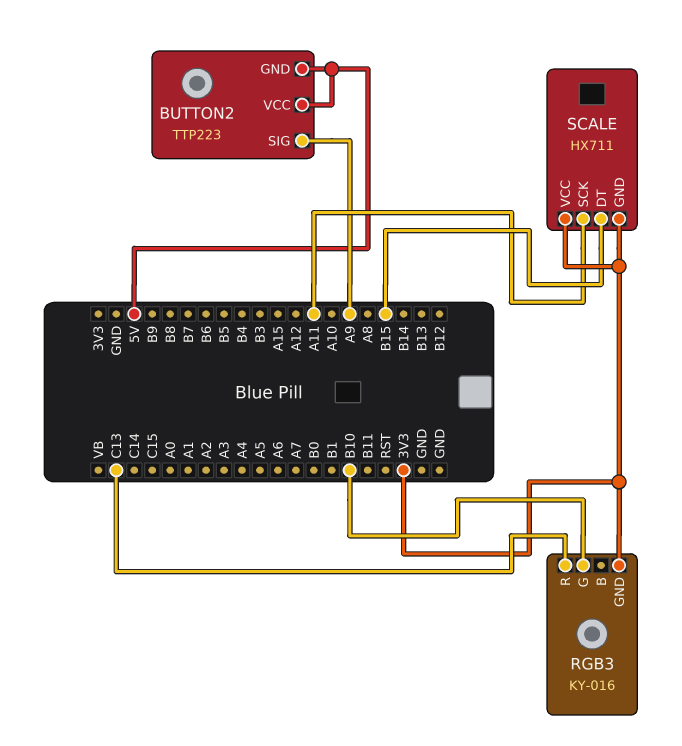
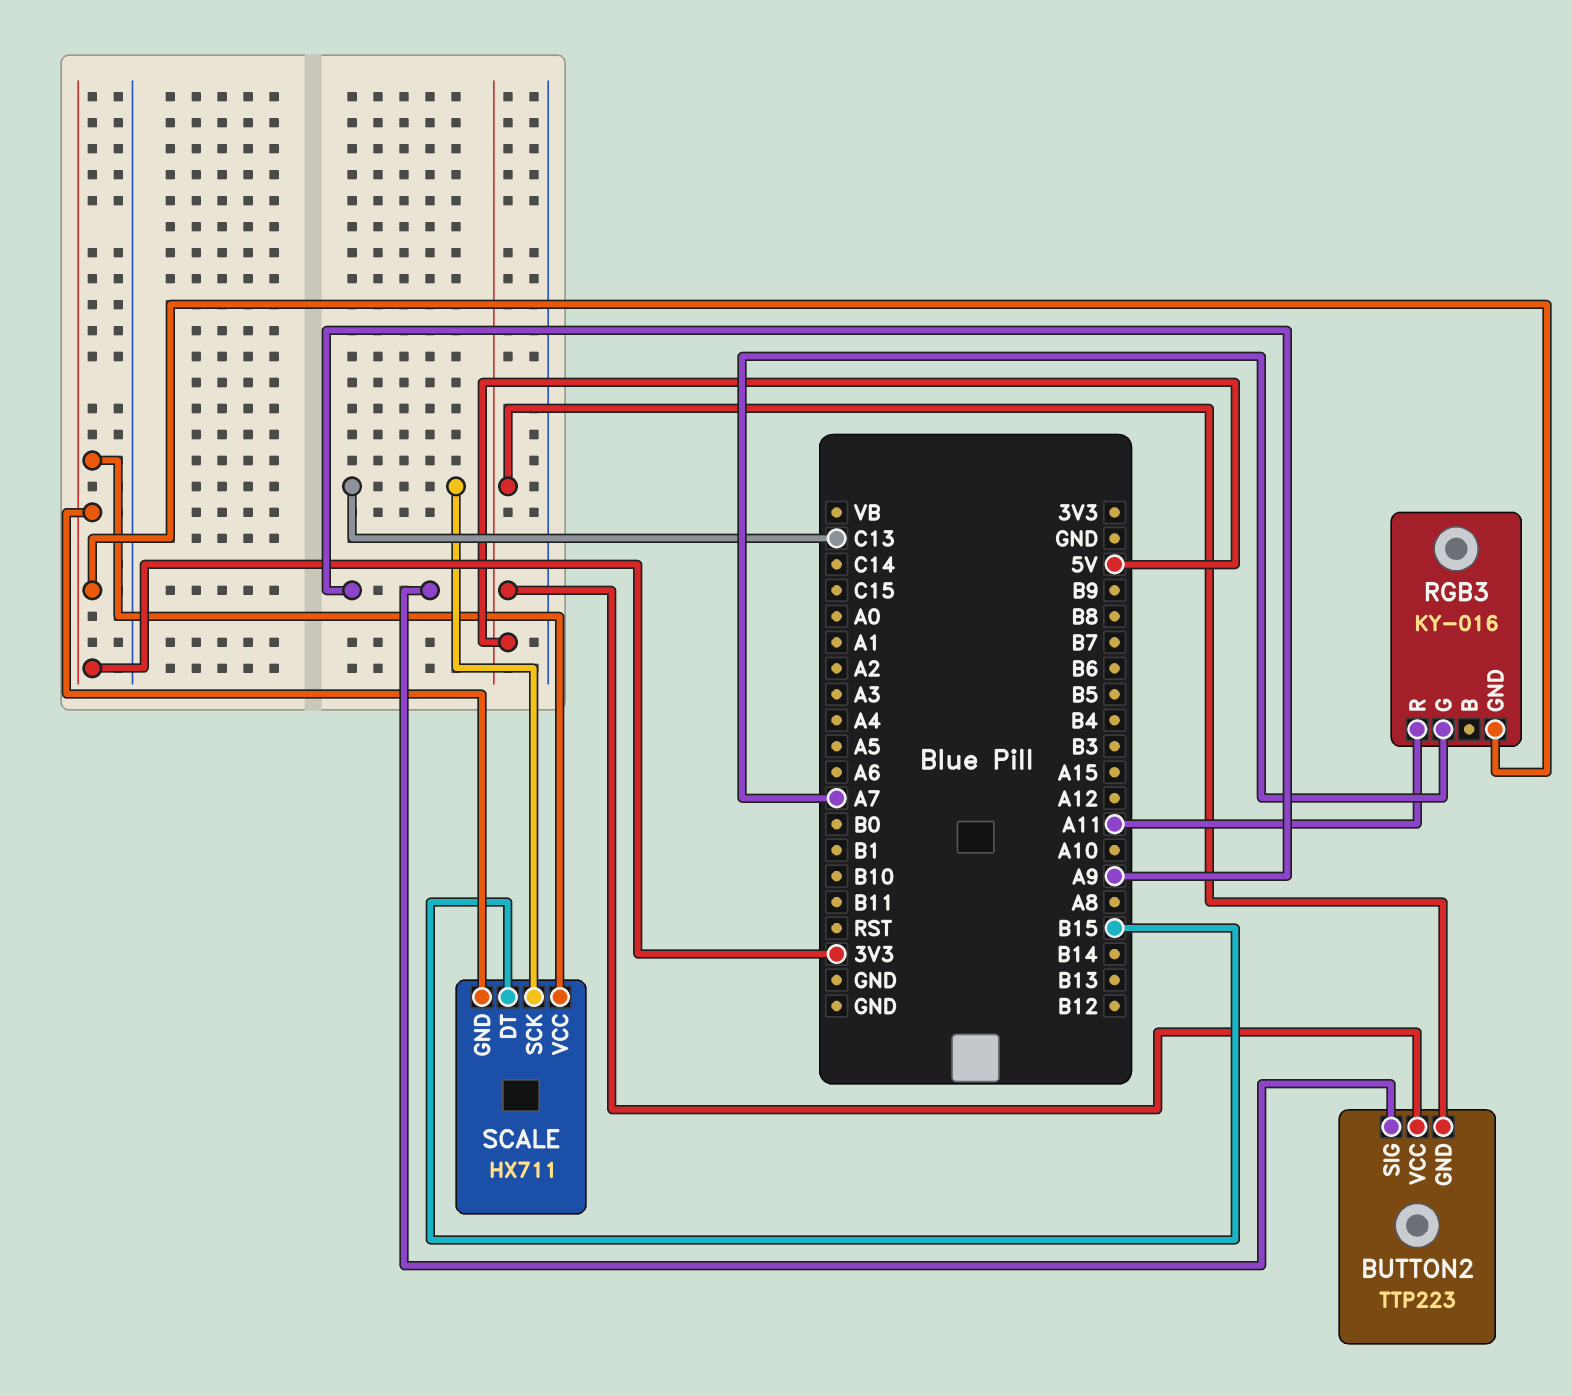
RGB3 pin G: B10 -> A7
RGB3 pin R: C13 -> A11
SCALE pin SCK: A11 -> C13

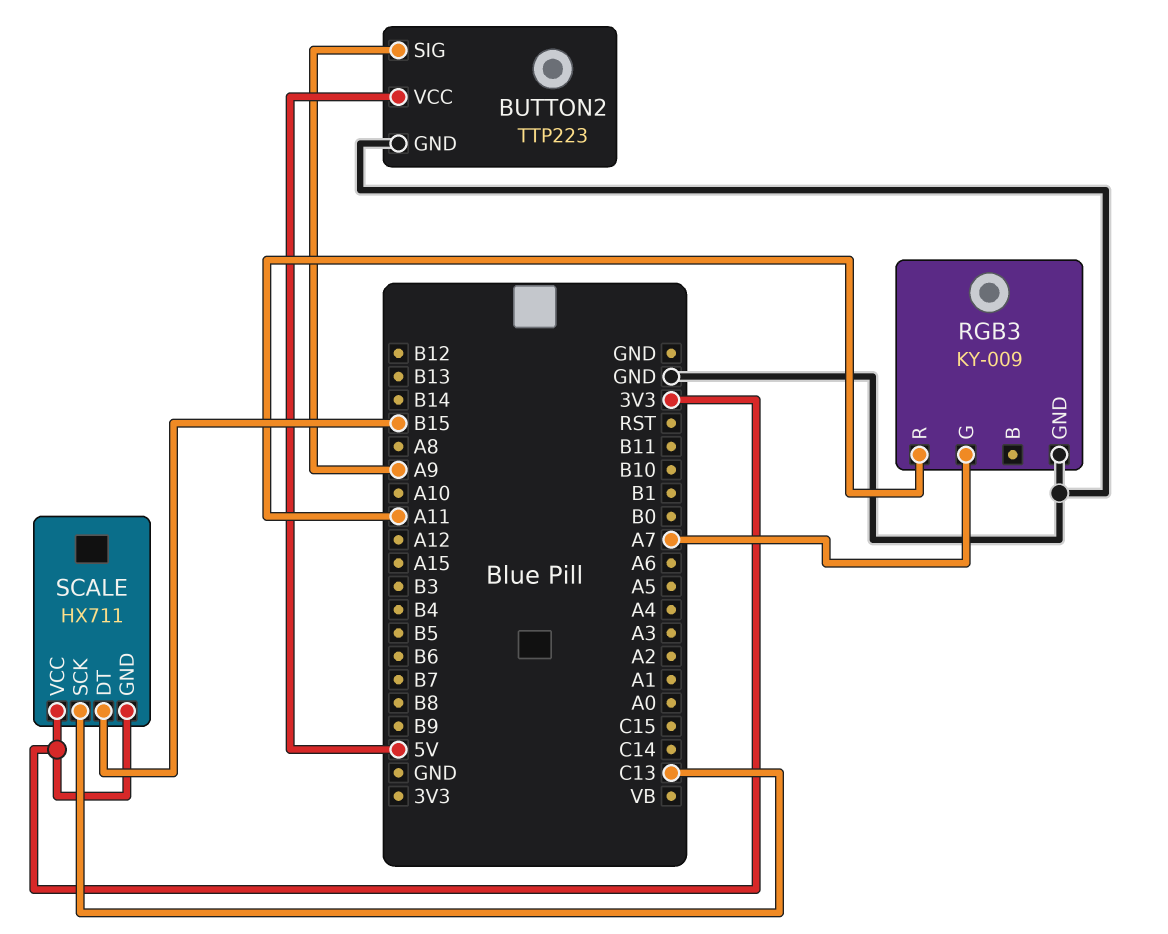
BUTTON2 pin GND: 5V -> GND
RGB3: KY-016 -> KY-009
RGB3 pin GND: 3V3 -> GND

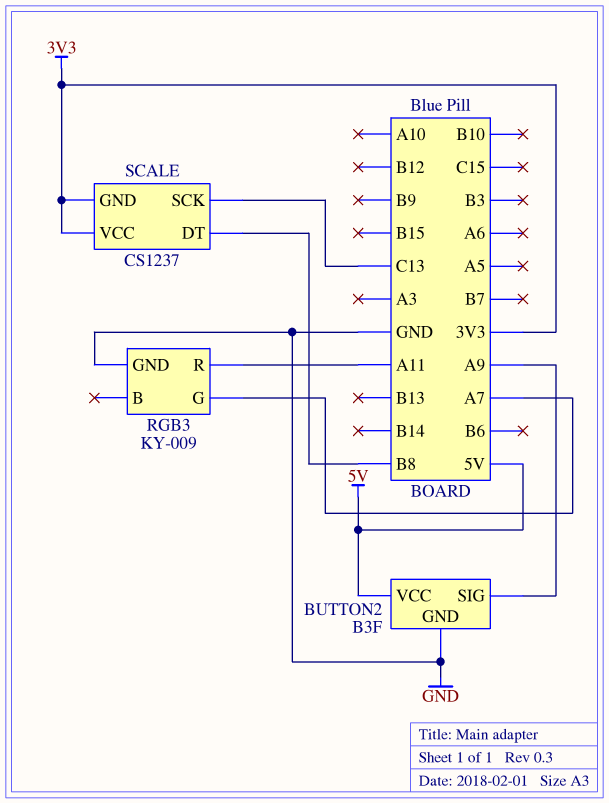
BUTTON2: TTP223 -> B3F
SCALE: HX711 -> CS1237
SCALE pin DT: B15 -> B8

